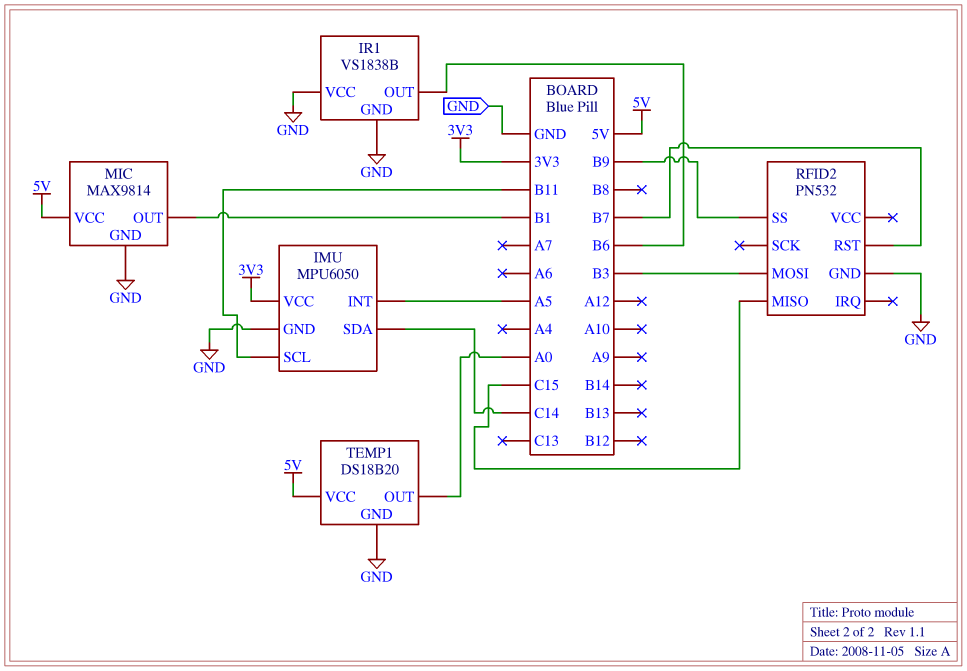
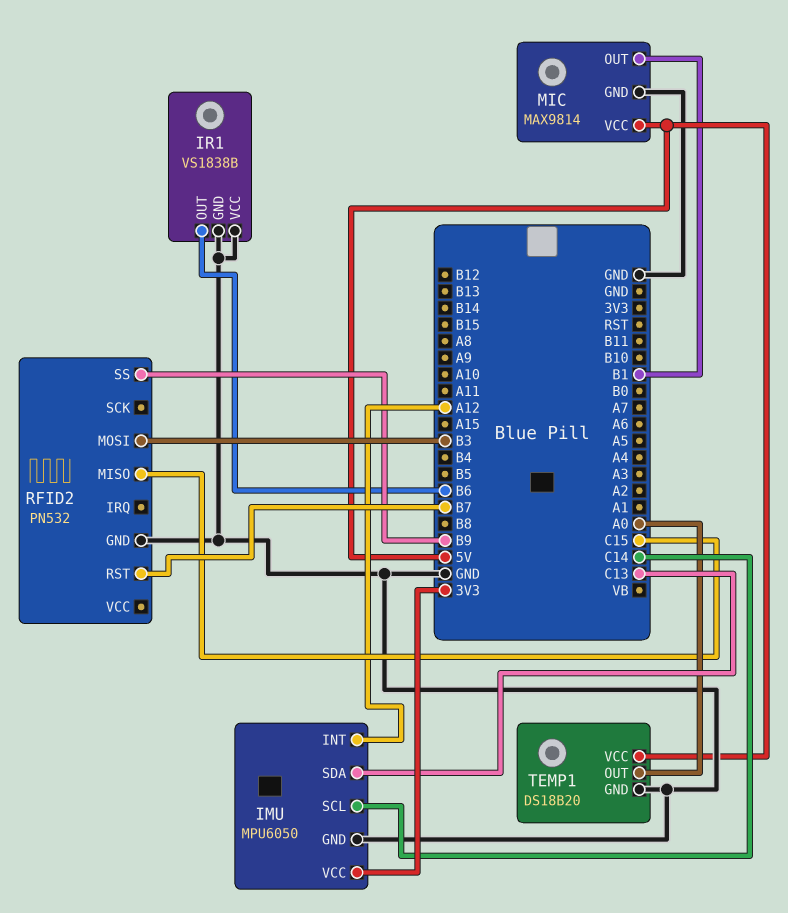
IMU pin INT: A5 -> A12
IMU pin SCL: B11 -> C14
IMU pin SDA: C14 -> C13

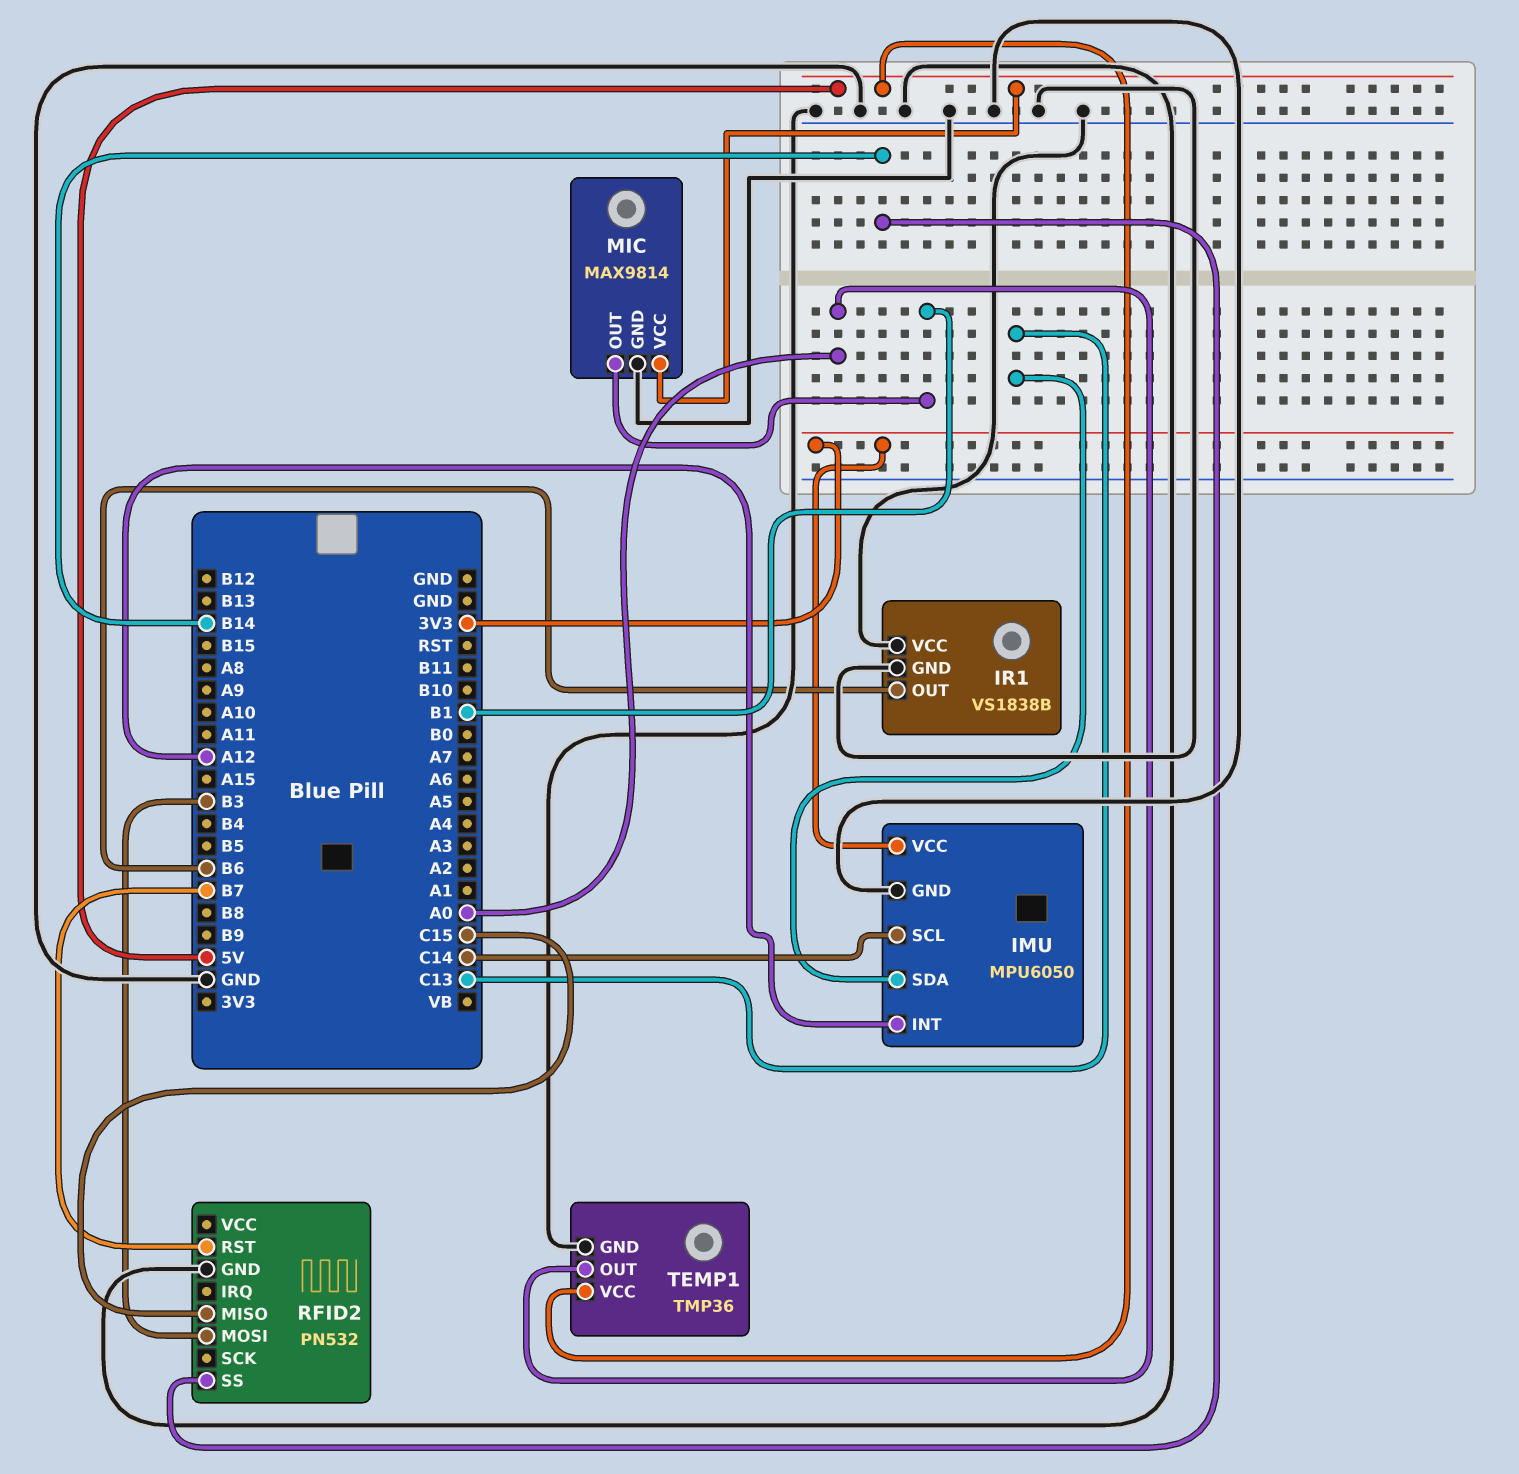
RFID2 pin SS: B9 -> B14
TEMP1: DS18B20 -> TMP36

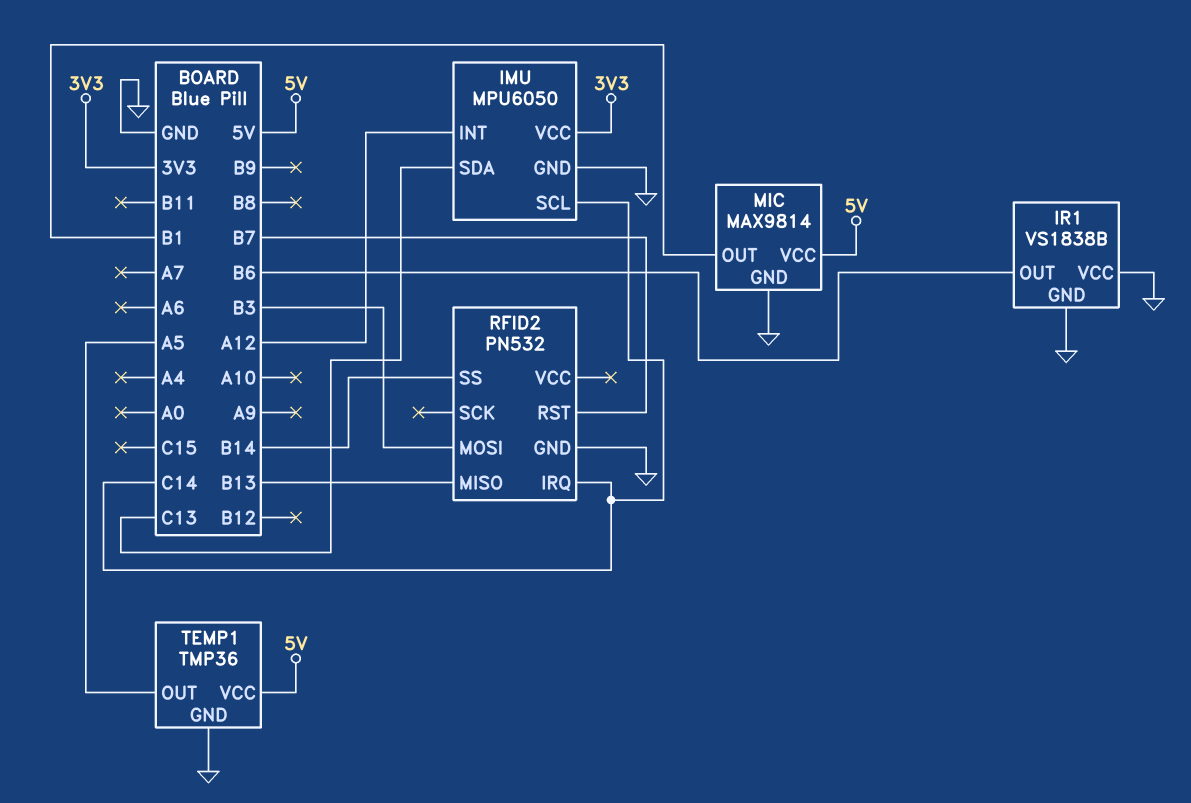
RFID2 pin IRQ: none -> C14
RFID2 pin MISO: C15 -> B13
TEMP1 pin OUT: A0 -> A5

